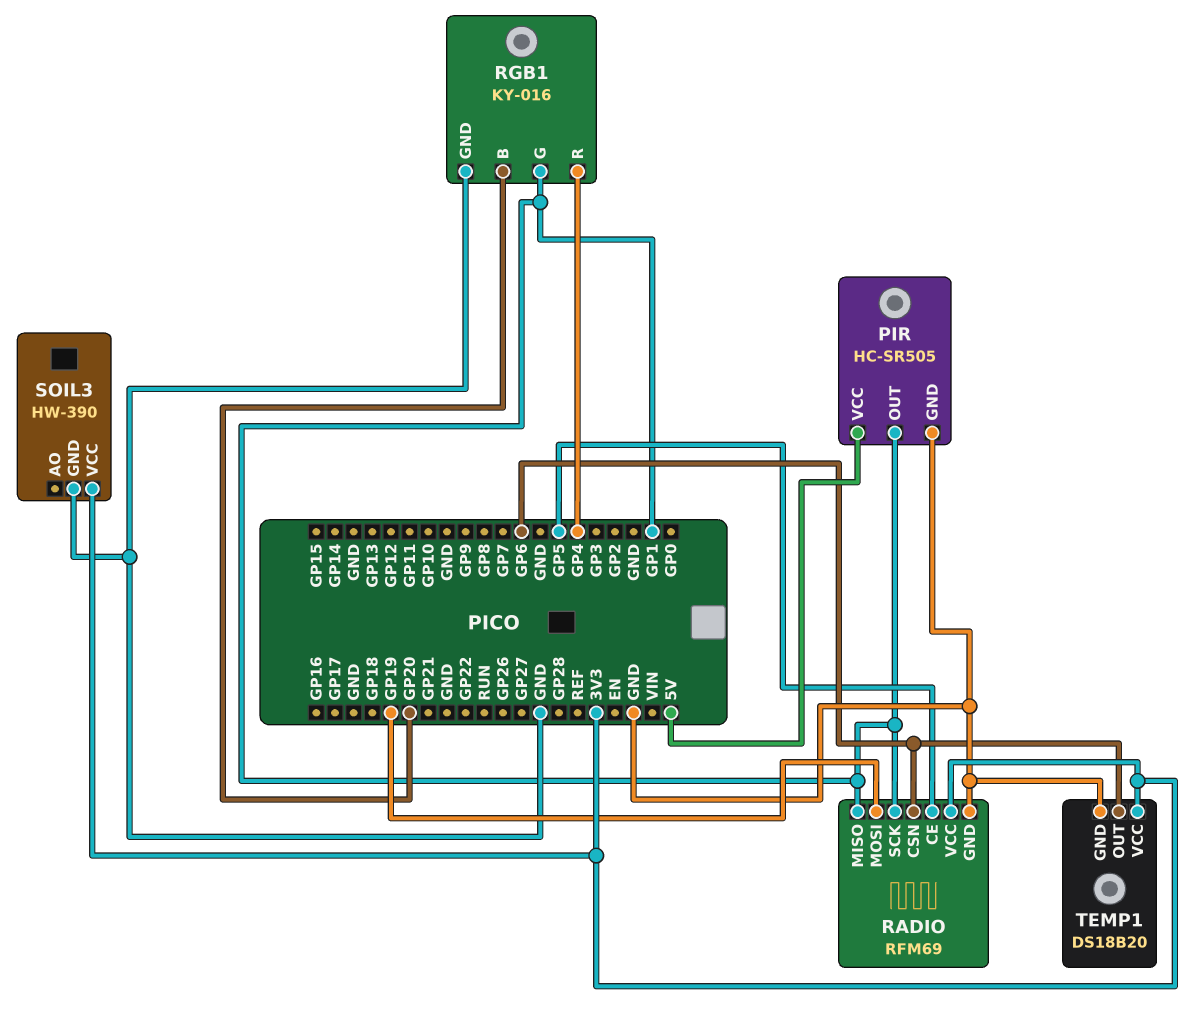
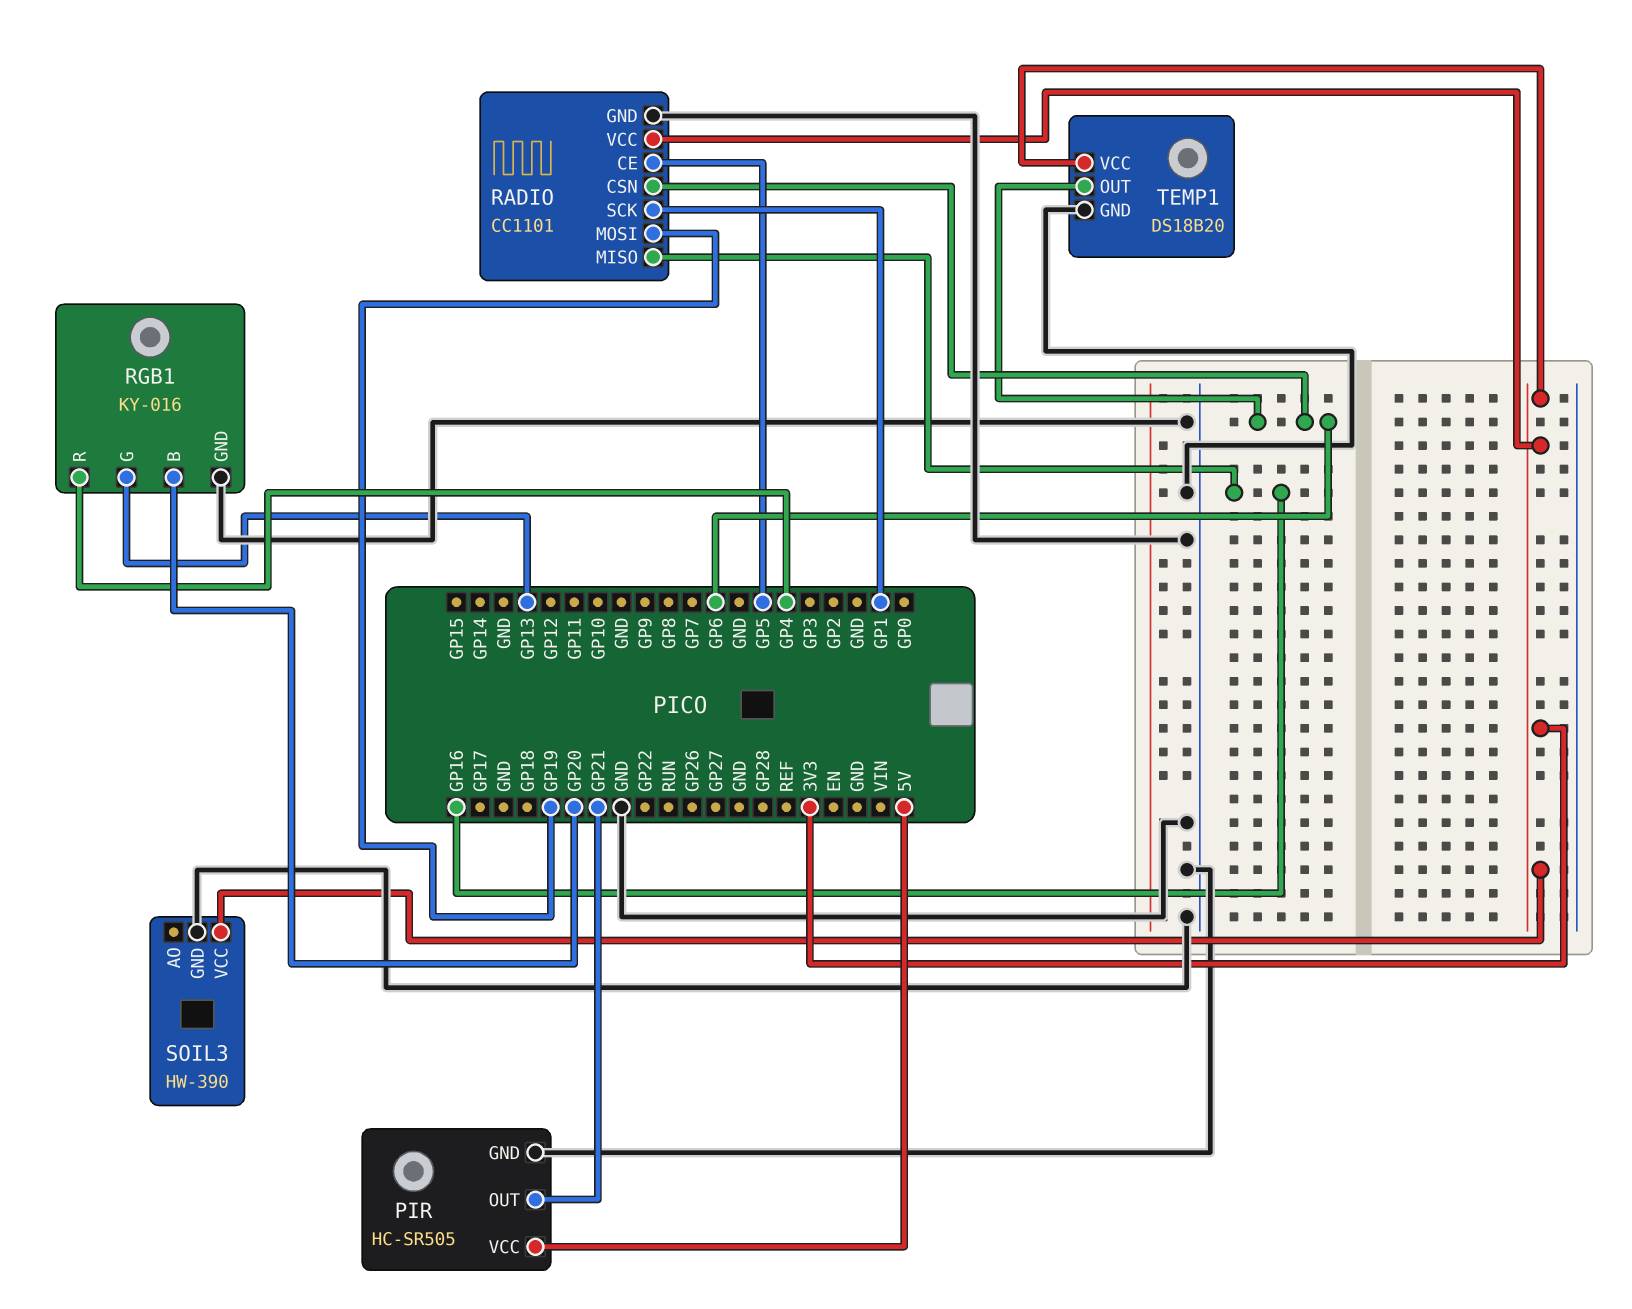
PIR pin OUT: GP1 -> GP21
RADIO: RFM69 -> CC1101
RADIO pin MISO: GP1 -> GP16
RGB1 pin G: GP1 -> GP13

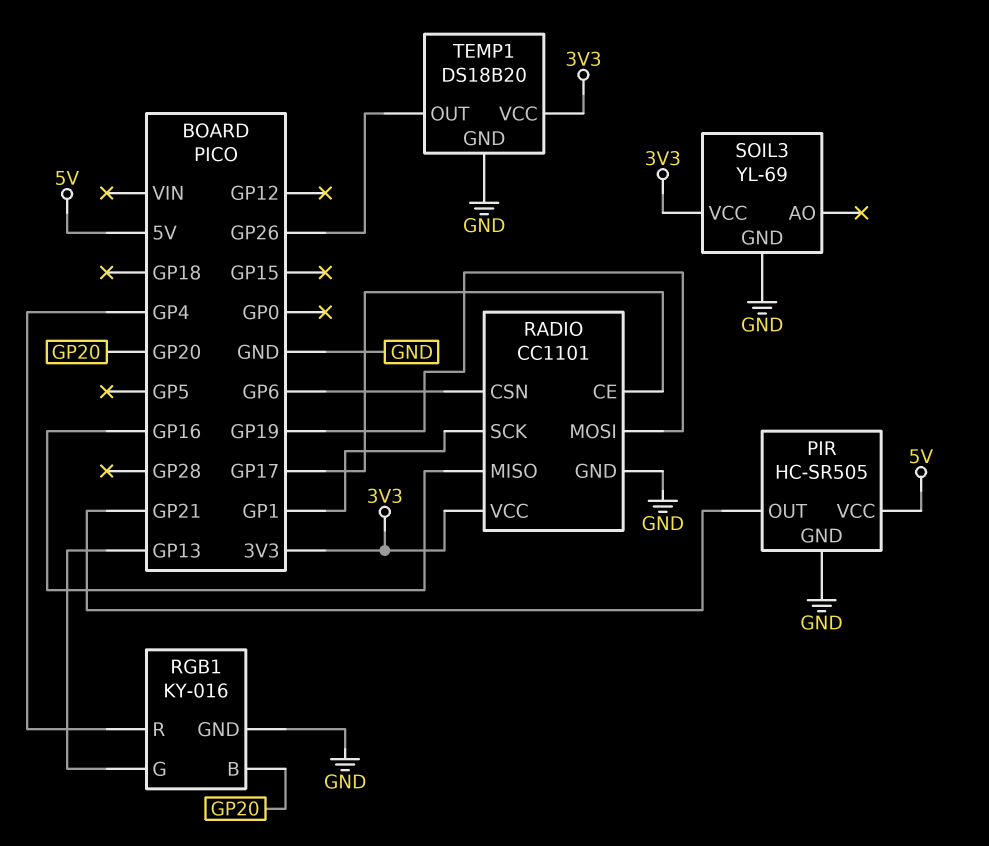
RADIO pin CE: GP5 -> GP17
SOIL3: HW-390 -> YL-69
TEMP1 pin OUT: GP6 -> GP26

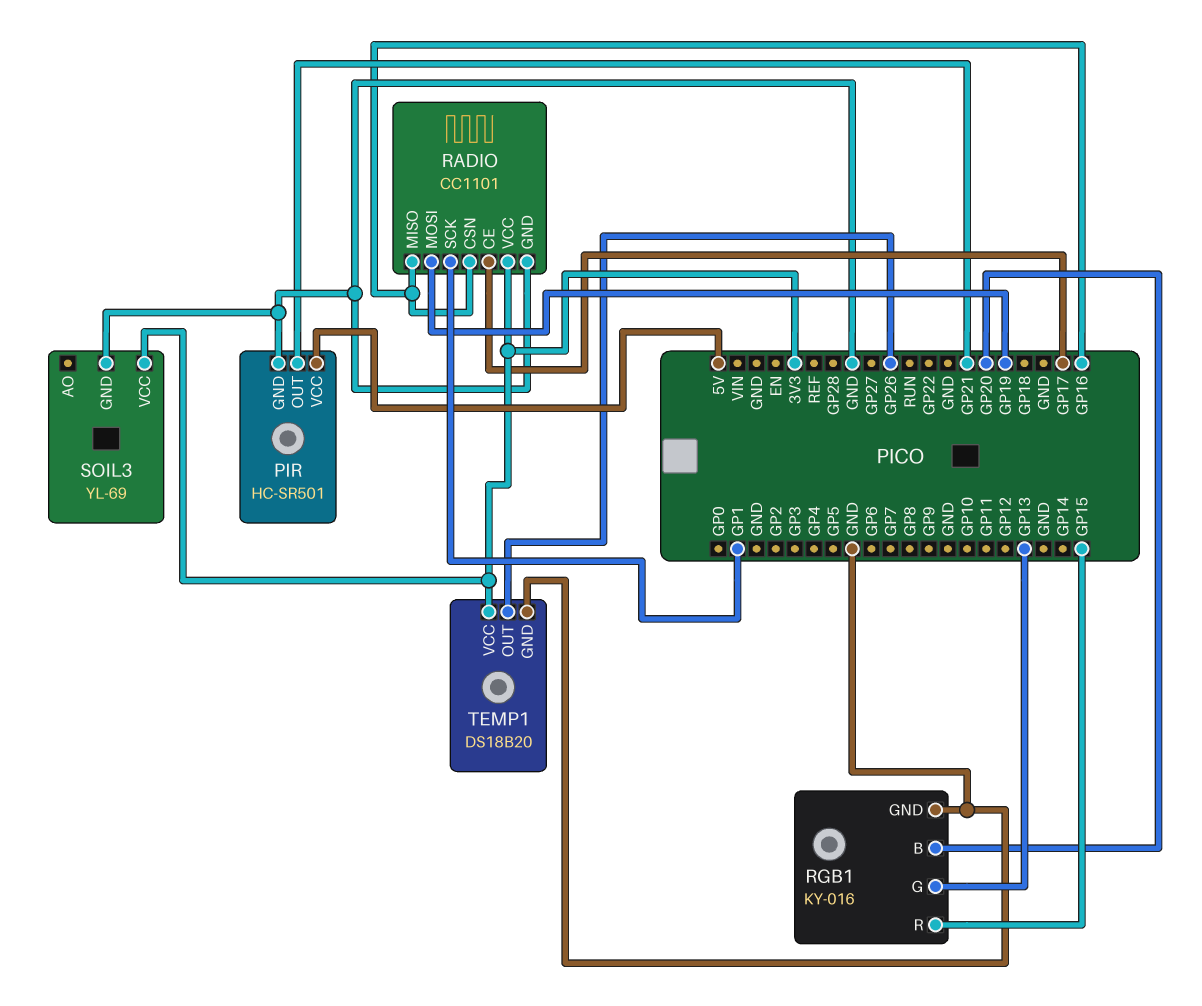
PIR: HC-SR505 -> HC-SR501
RADIO pin CSN: GP6 -> GP16
RGB1 pin R: GP4 -> GP15

